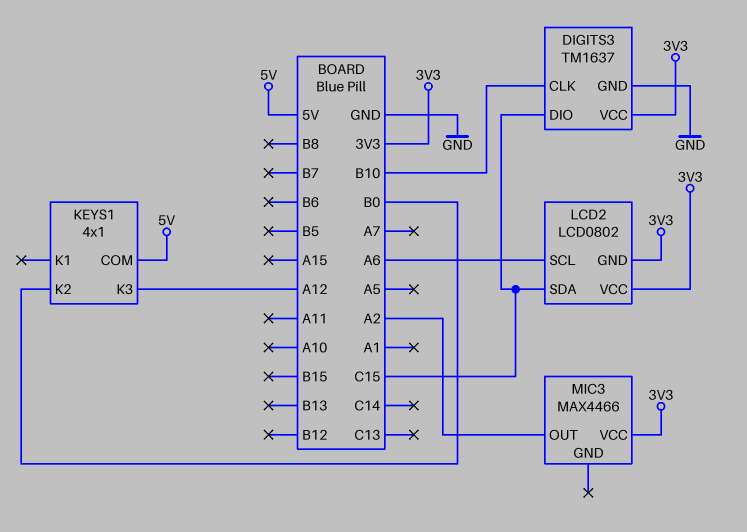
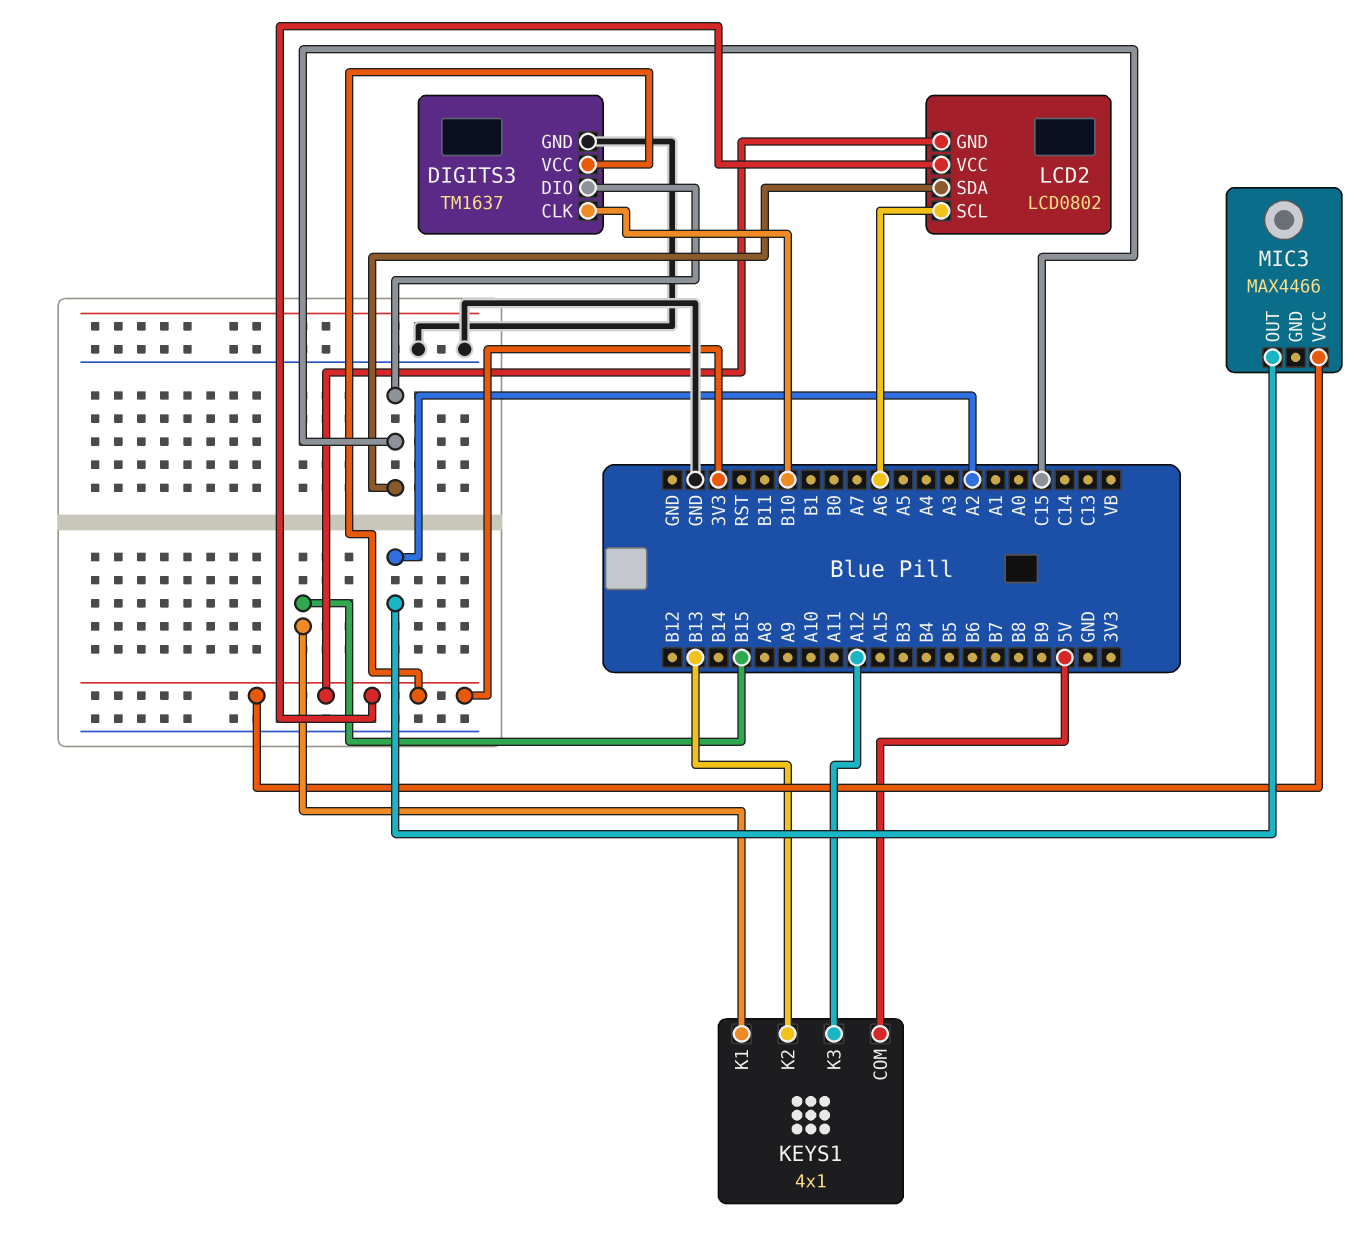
KEYS1 pin K1: none -> B15
KEYS1 pin K2: B0 -> B13

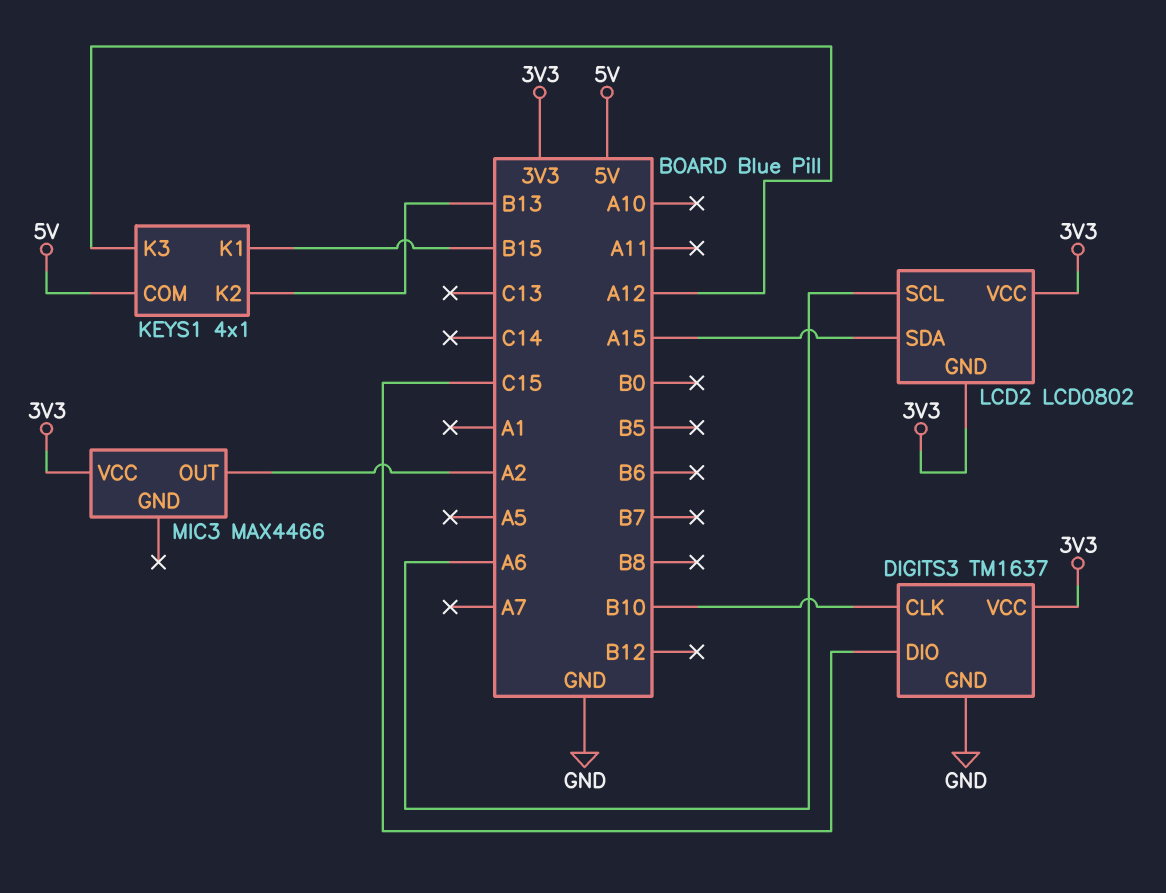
LCD2 pin SDA: C15 -> A15

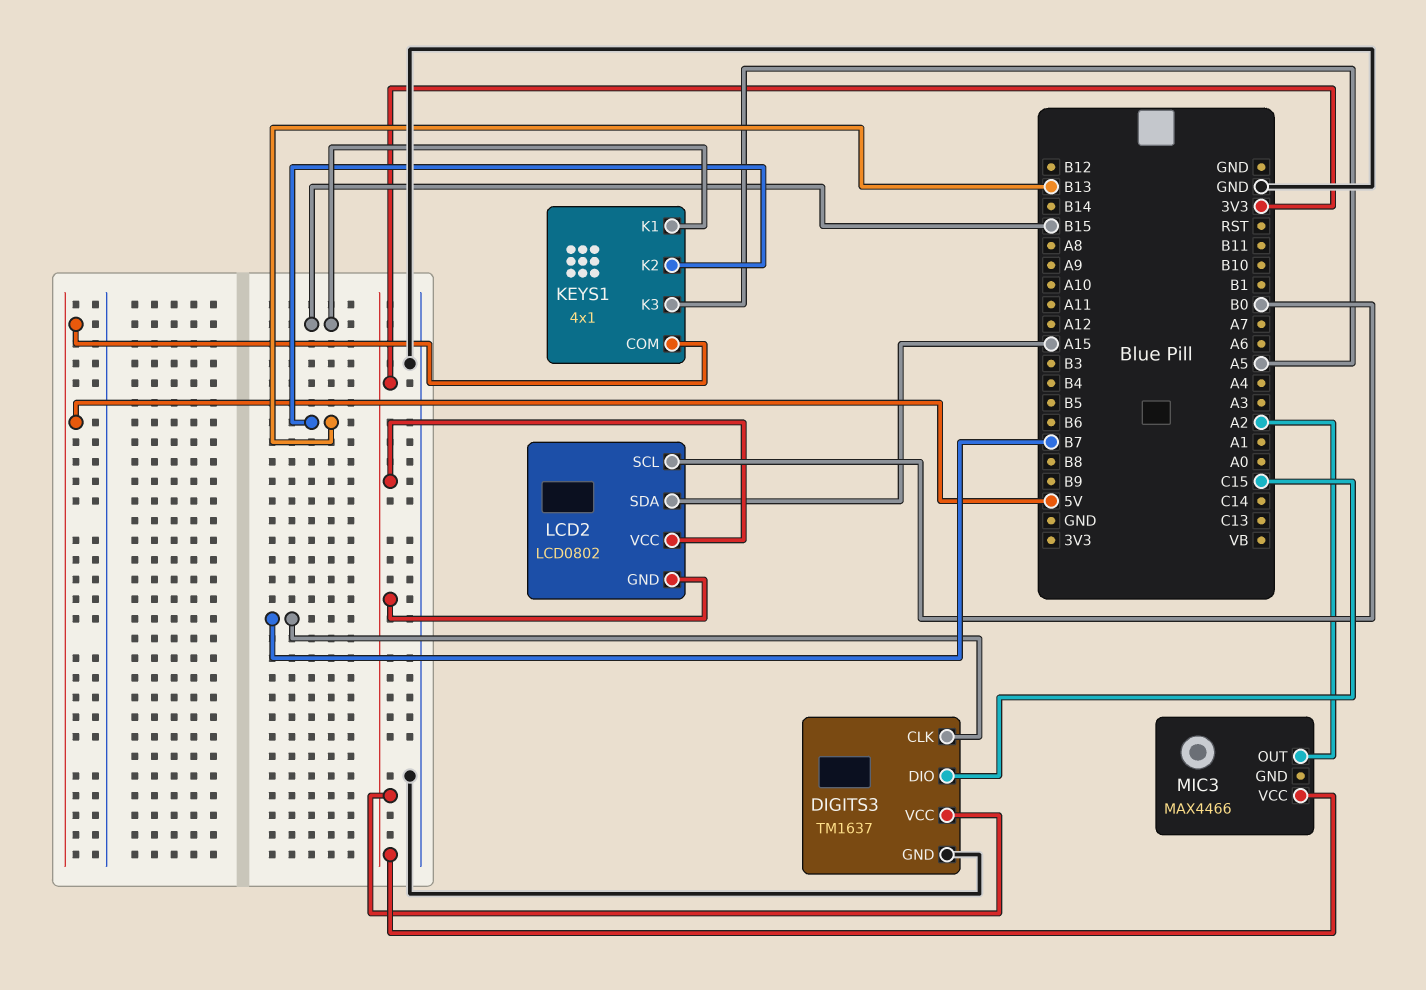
DIGITS3 pin CLK: B10 -> B7
KEYS1 pin K3: A12 -> A5
LCD2 pin SCL: A6 -> B0

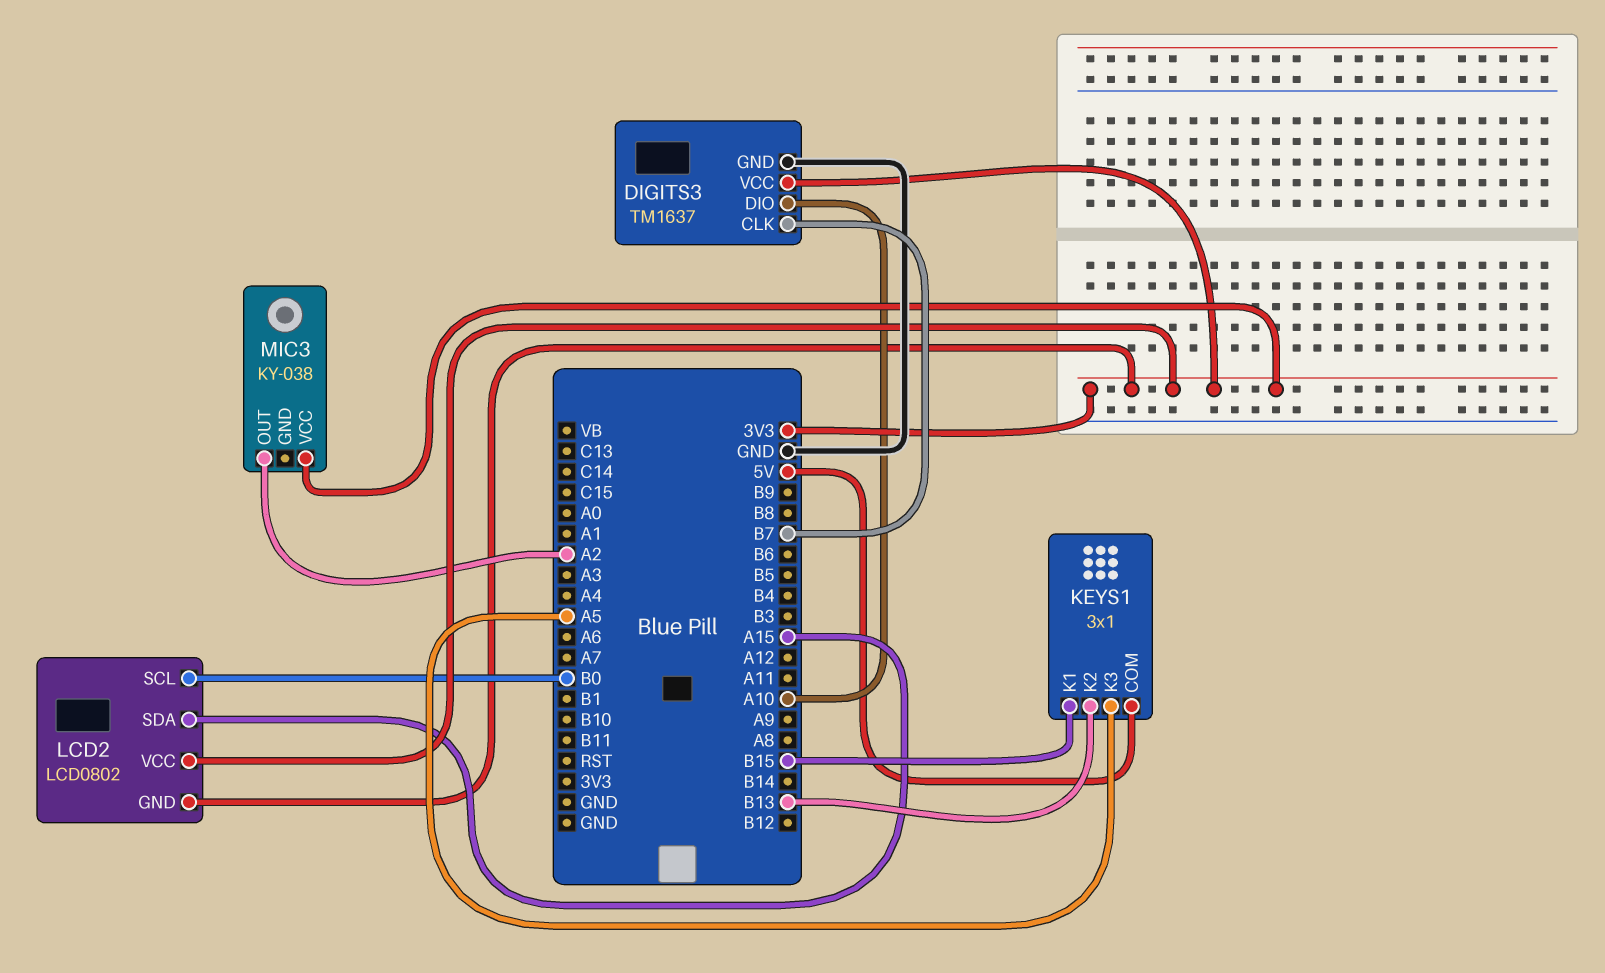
DIGITS3 pin DIO: C15 -> A10
KEYS1: 4x1 -> 3x1
MIC3: MAX4466 -> KY-038

